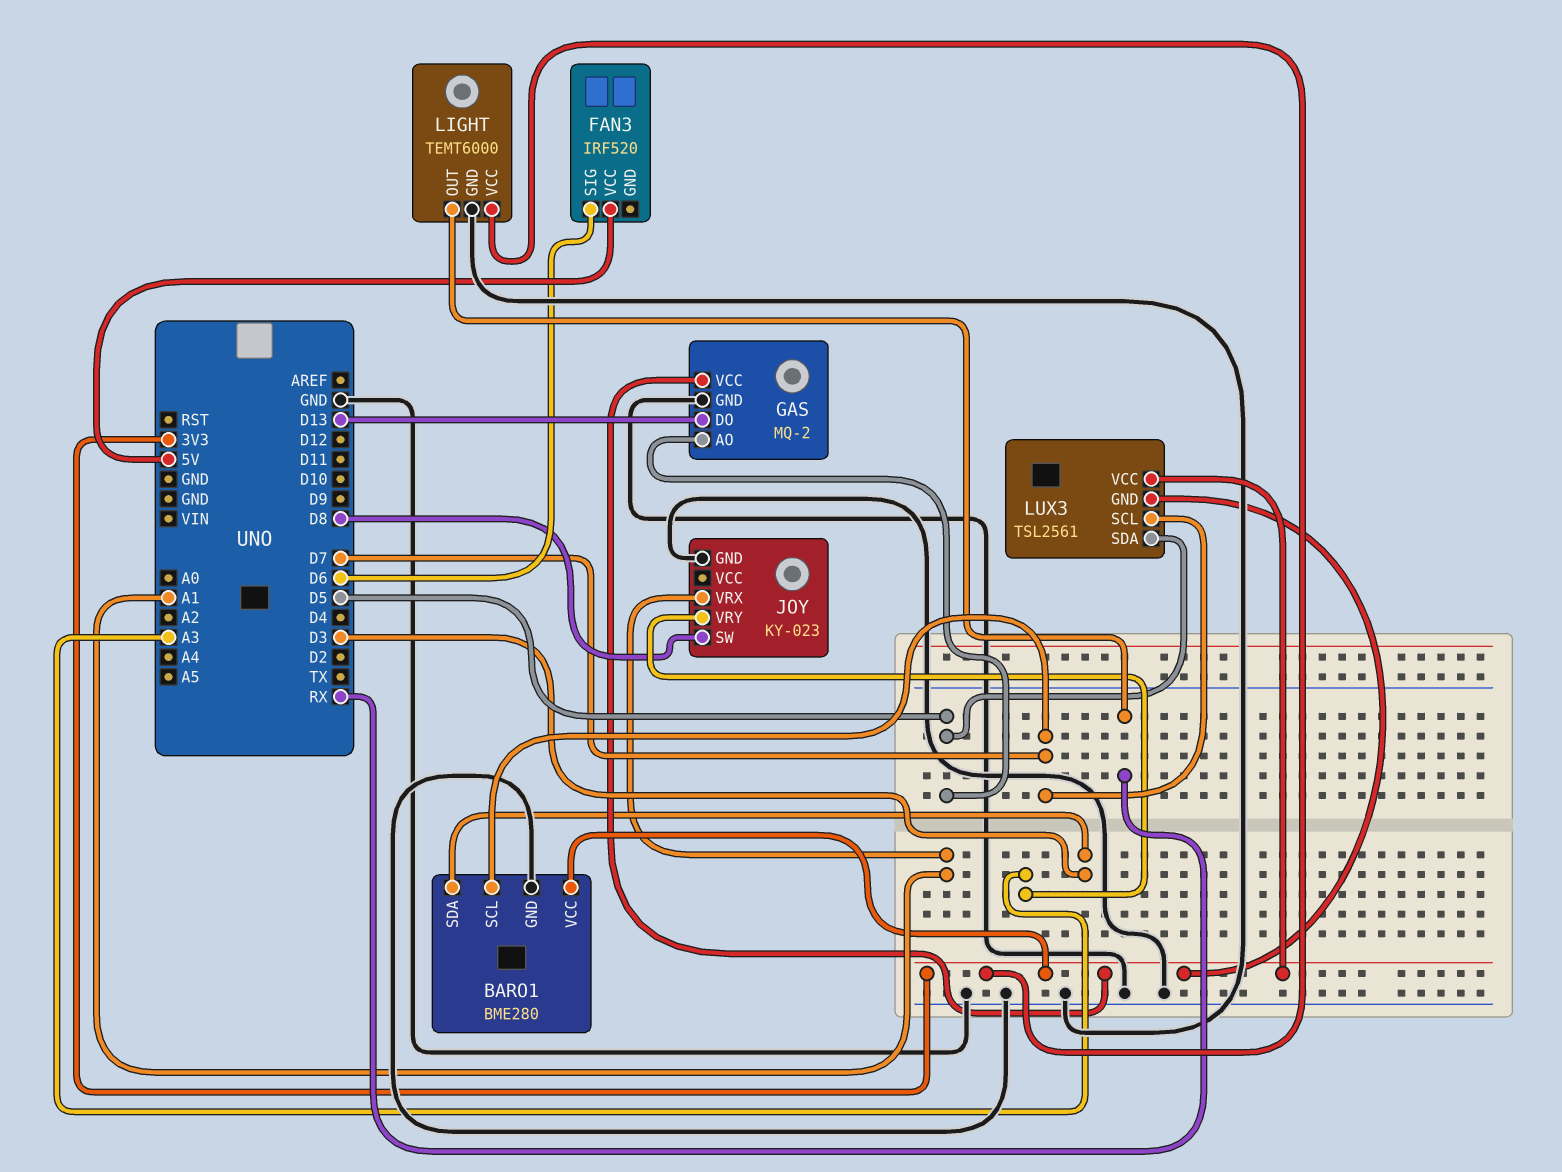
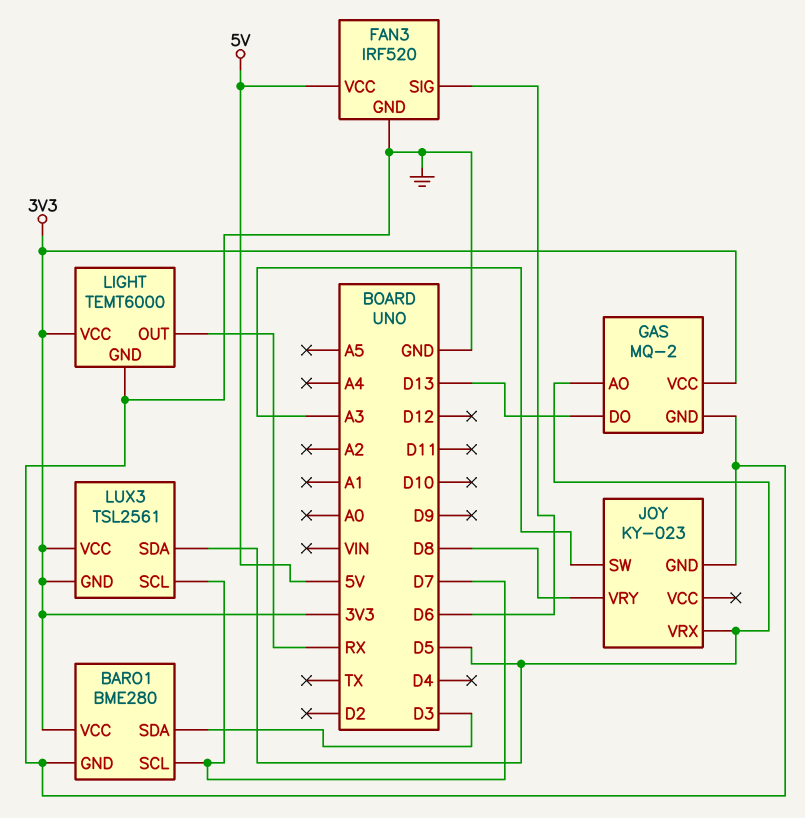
FAN3 pin GND: none -> GND
JOY pin SW: D8 -> A3
JOY pin VRX: A1 -> D5
JOY pin VRY: A3 -> D8

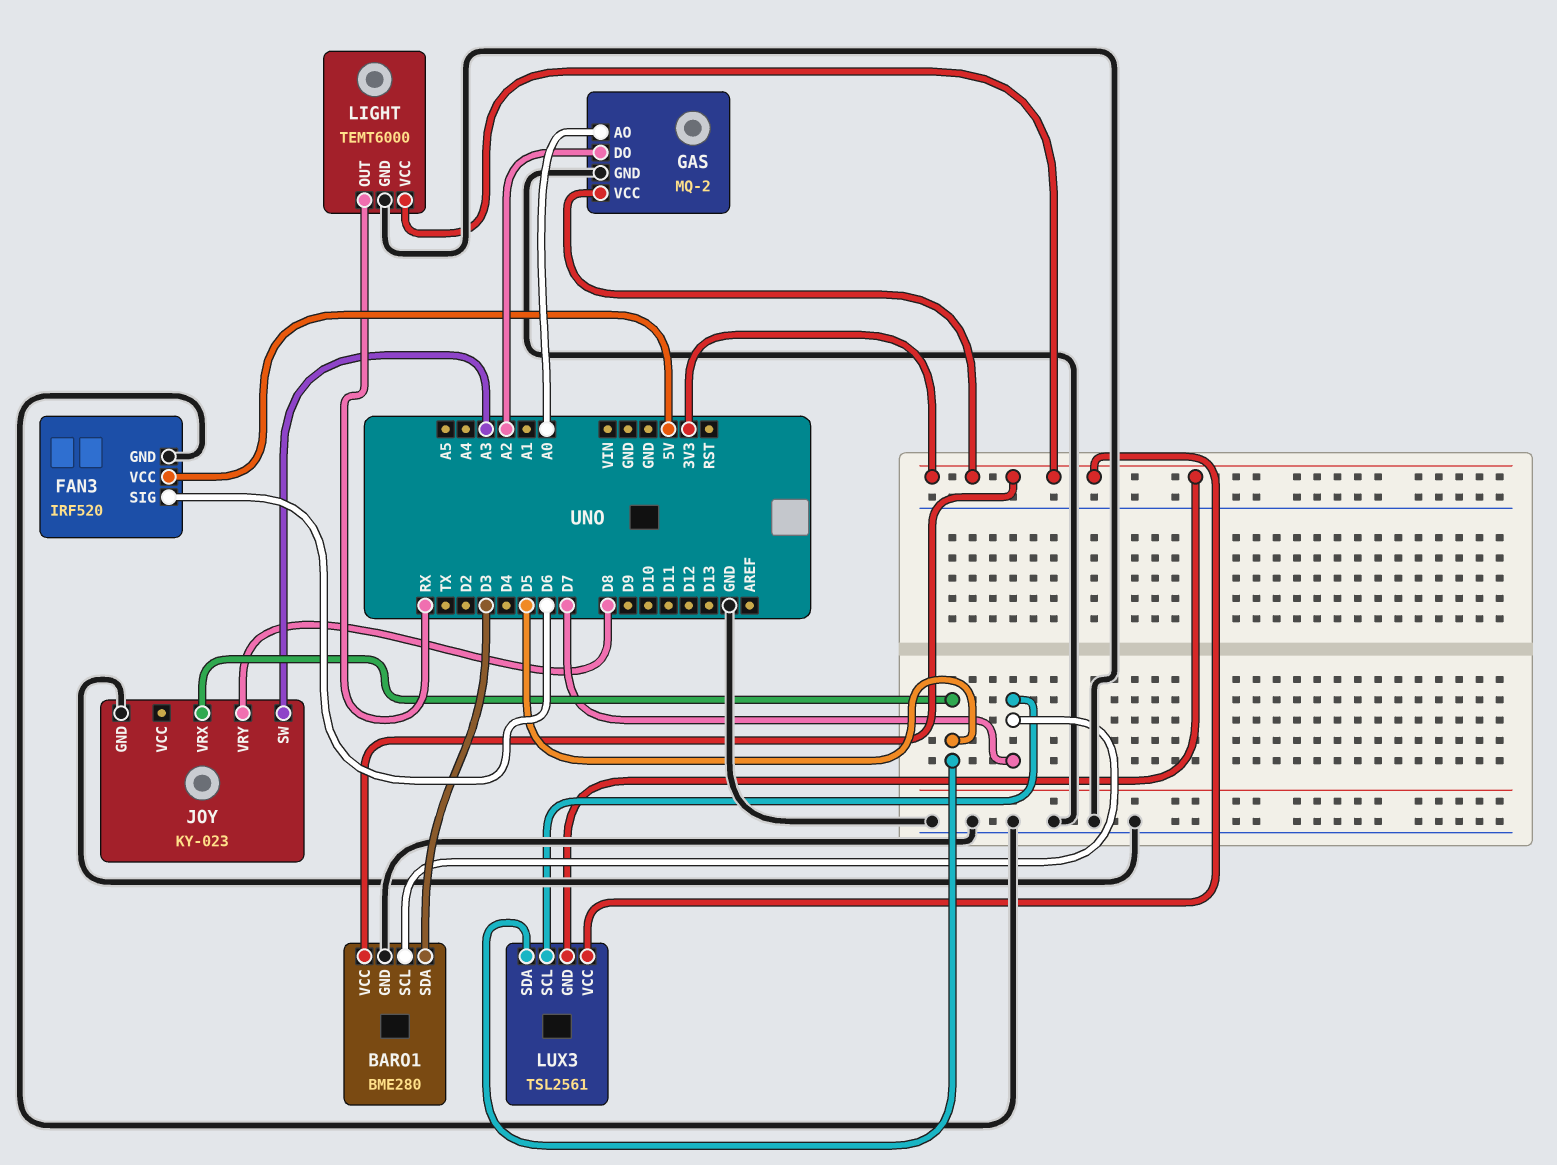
GAS pin AO: D5 -> A0
GAS pin DO: D13 -> A2

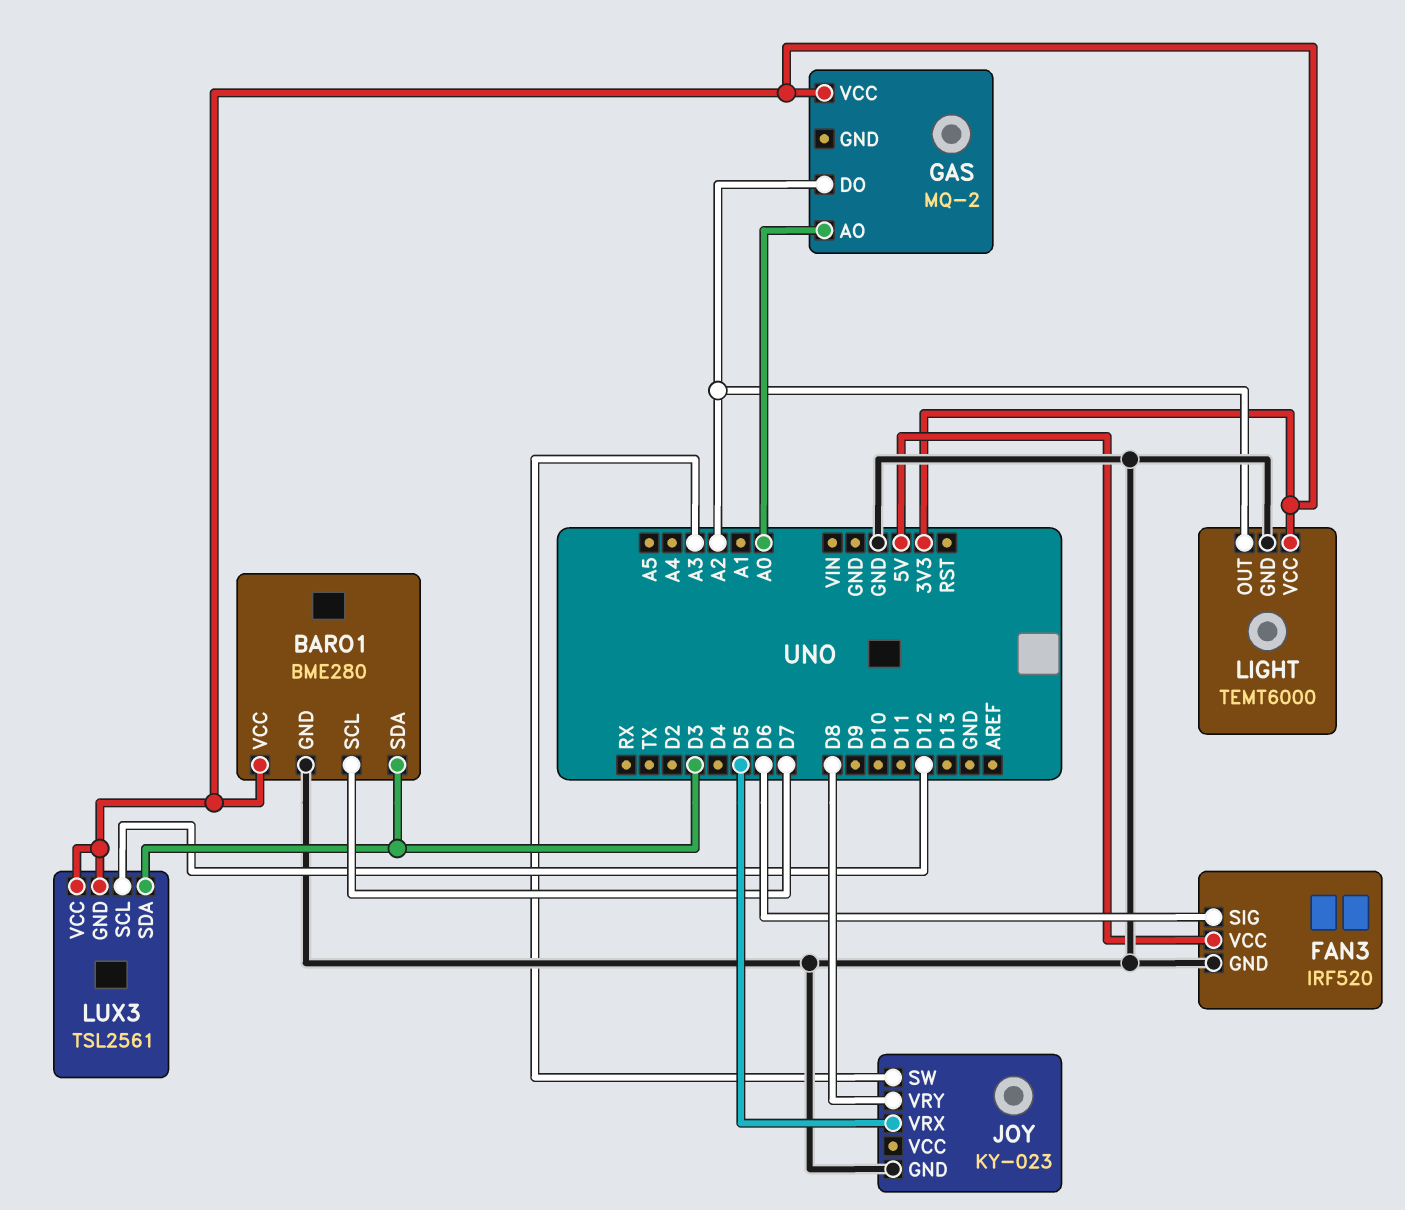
GAS pin GND: GND -> none
LIGHT pin OUT: RX -> A2
LUX3 pin SCL: D7 -> D12
LUX3 pin SDA: D5 -> D3

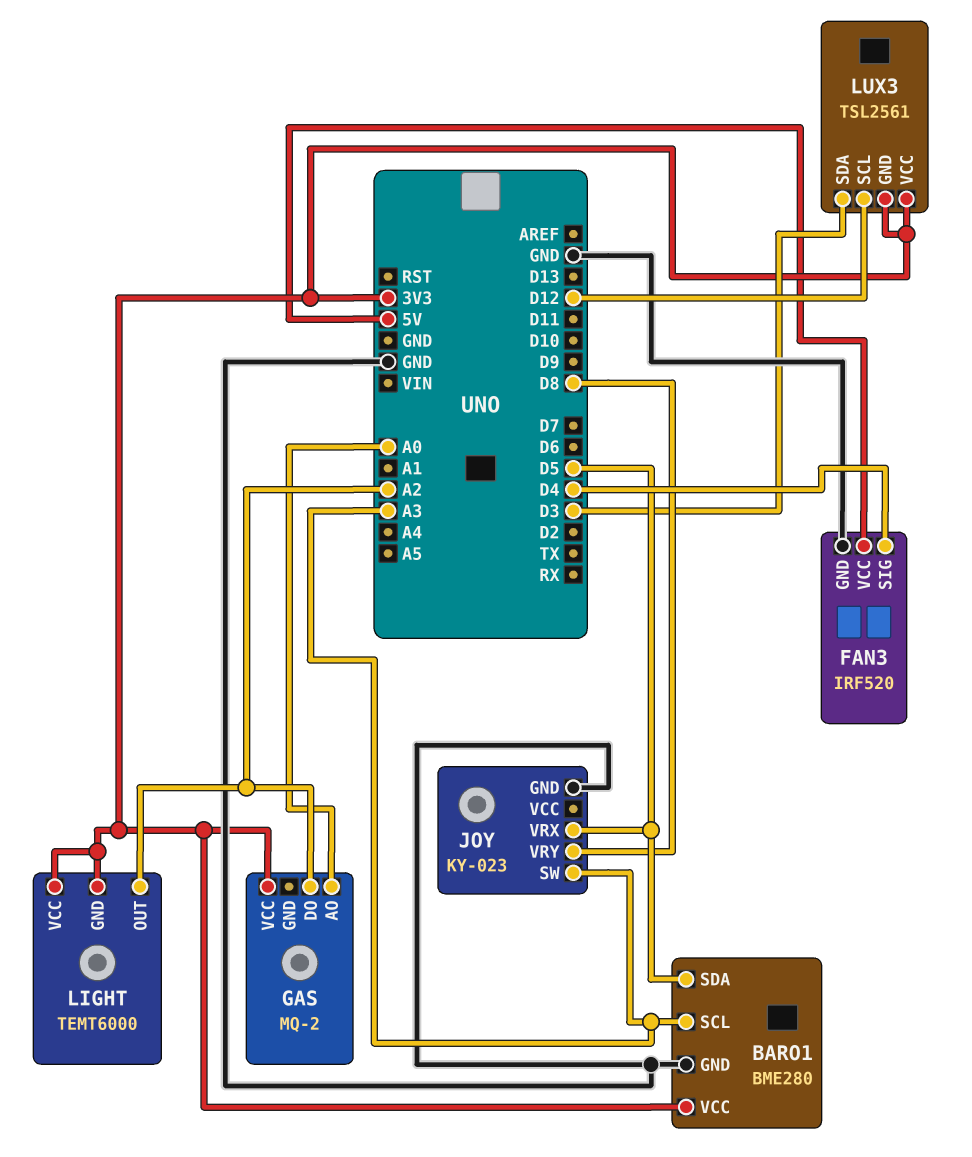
BARO1 pin SCL: D7 -> A3
BARO1 pin SDA: D3 -> D5
FAN3 pin SIG: D6 -> D4
LIGHT pin GND: GND -> 3V3

